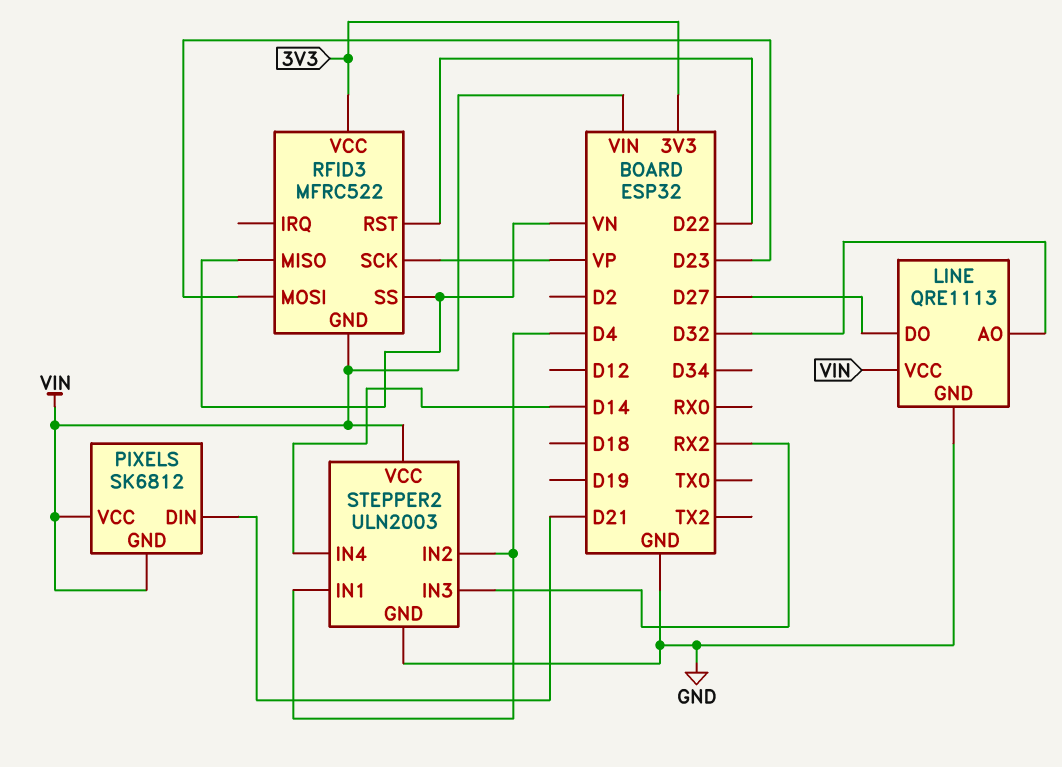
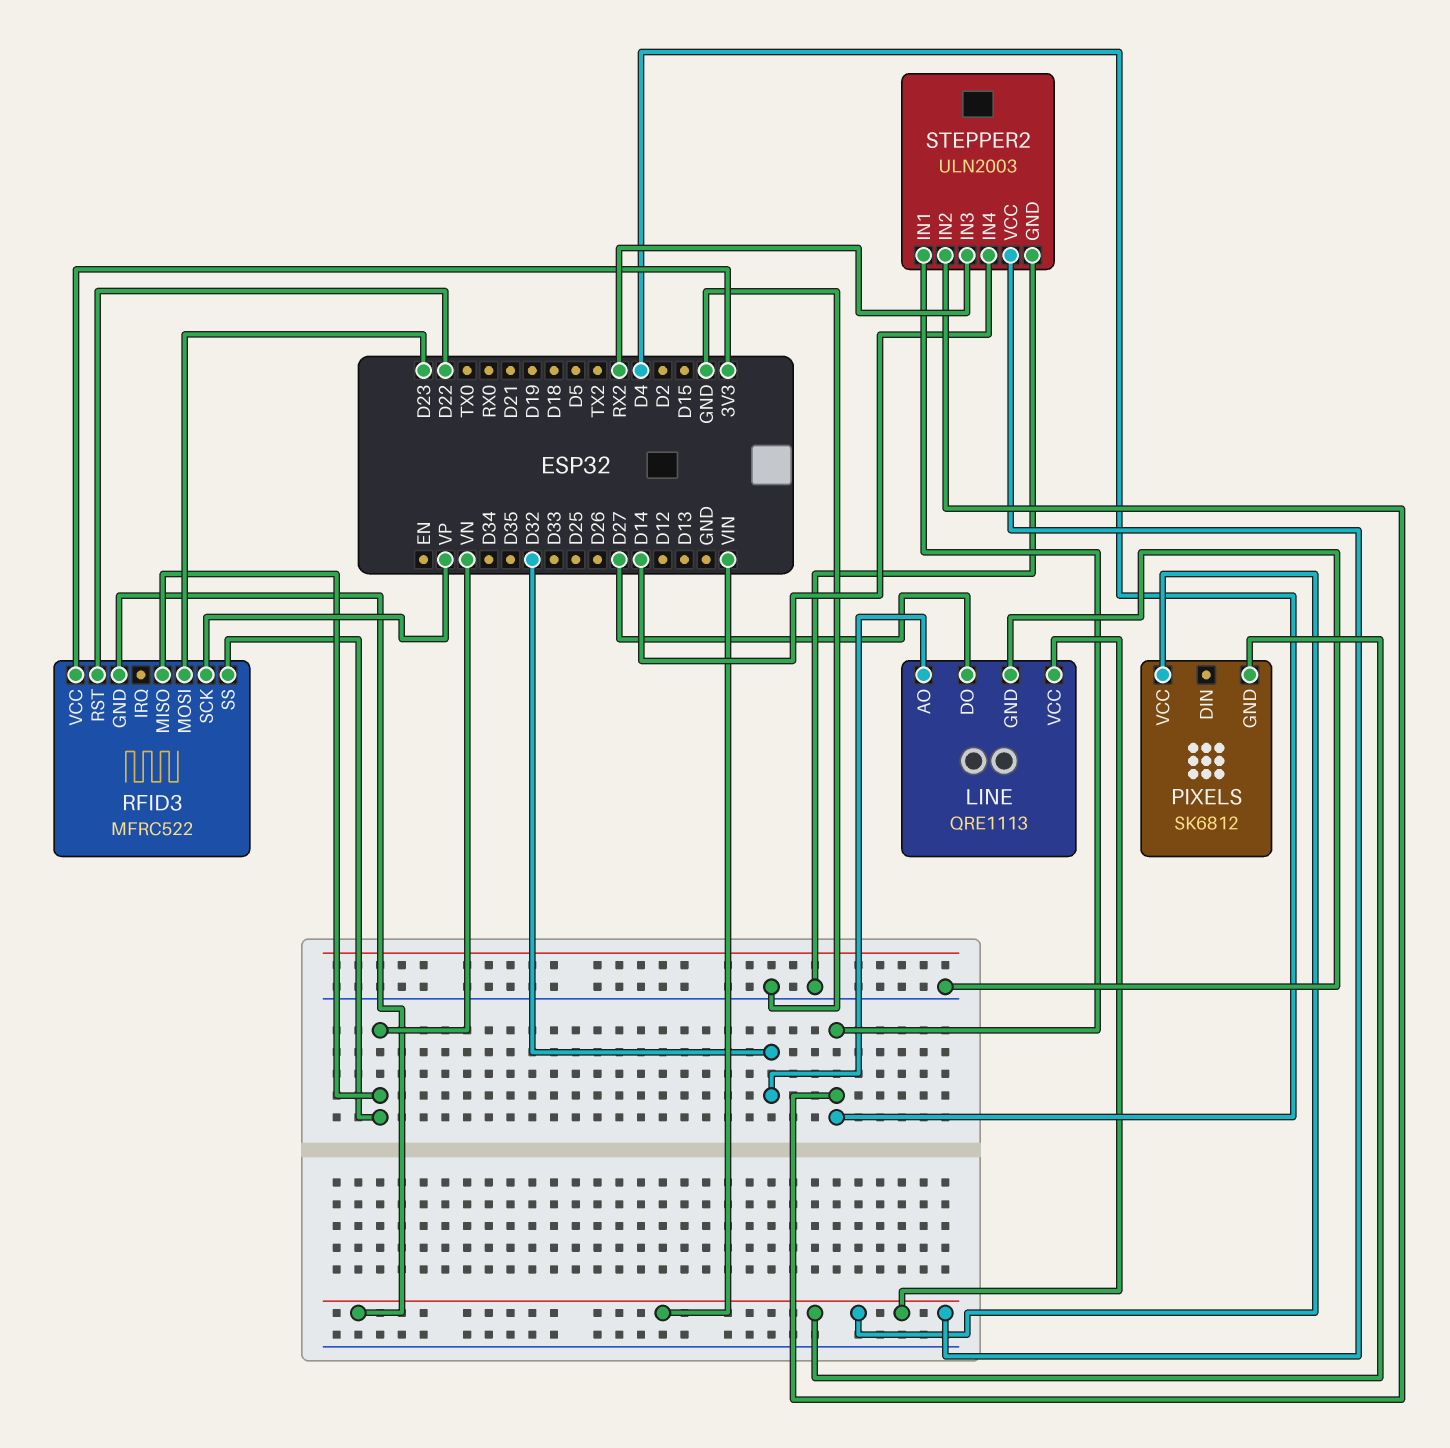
PIXELS pin DIN: D21 -> none

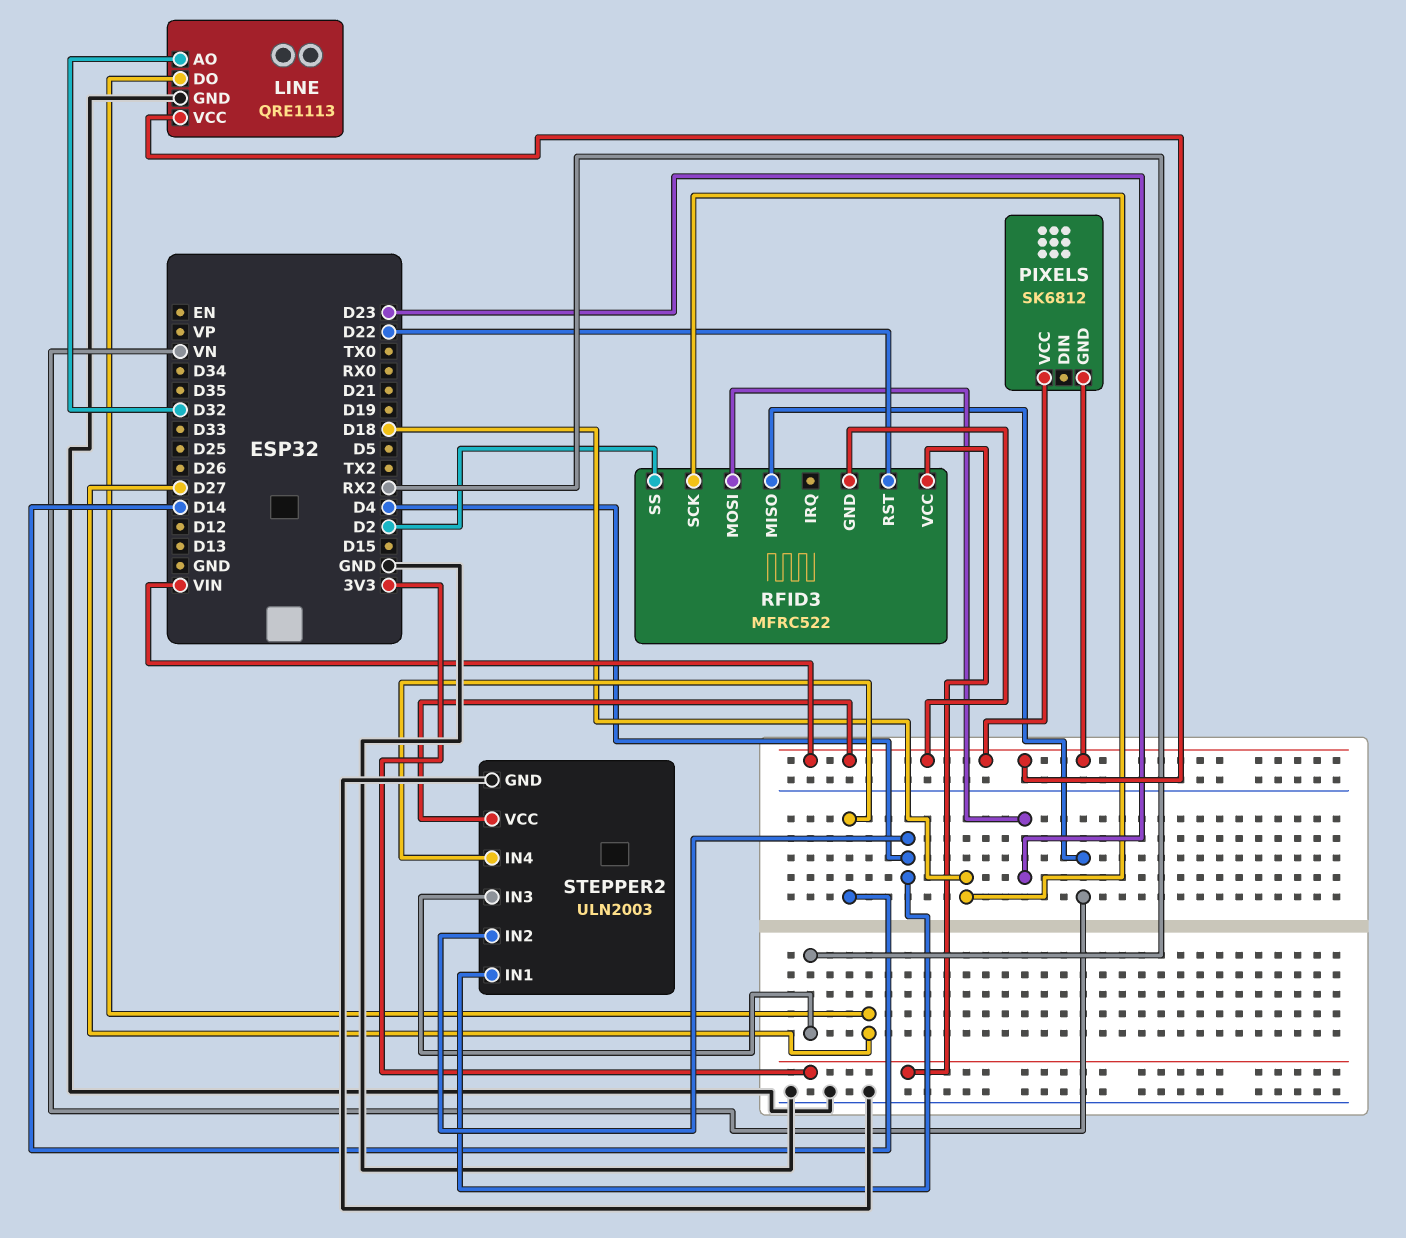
RFID3 pin SCK: VP -> D18
RFID3 pin SS: VN -> D2

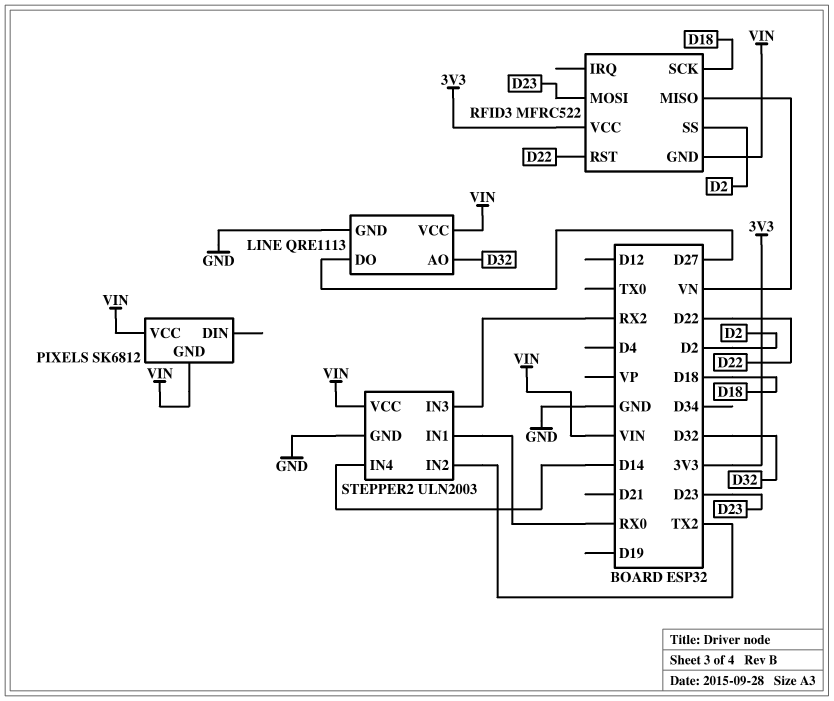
STEPPER2 pin IN1: D4 -> RX0
STEPPER2 pin IN2: D4 -> TX2

